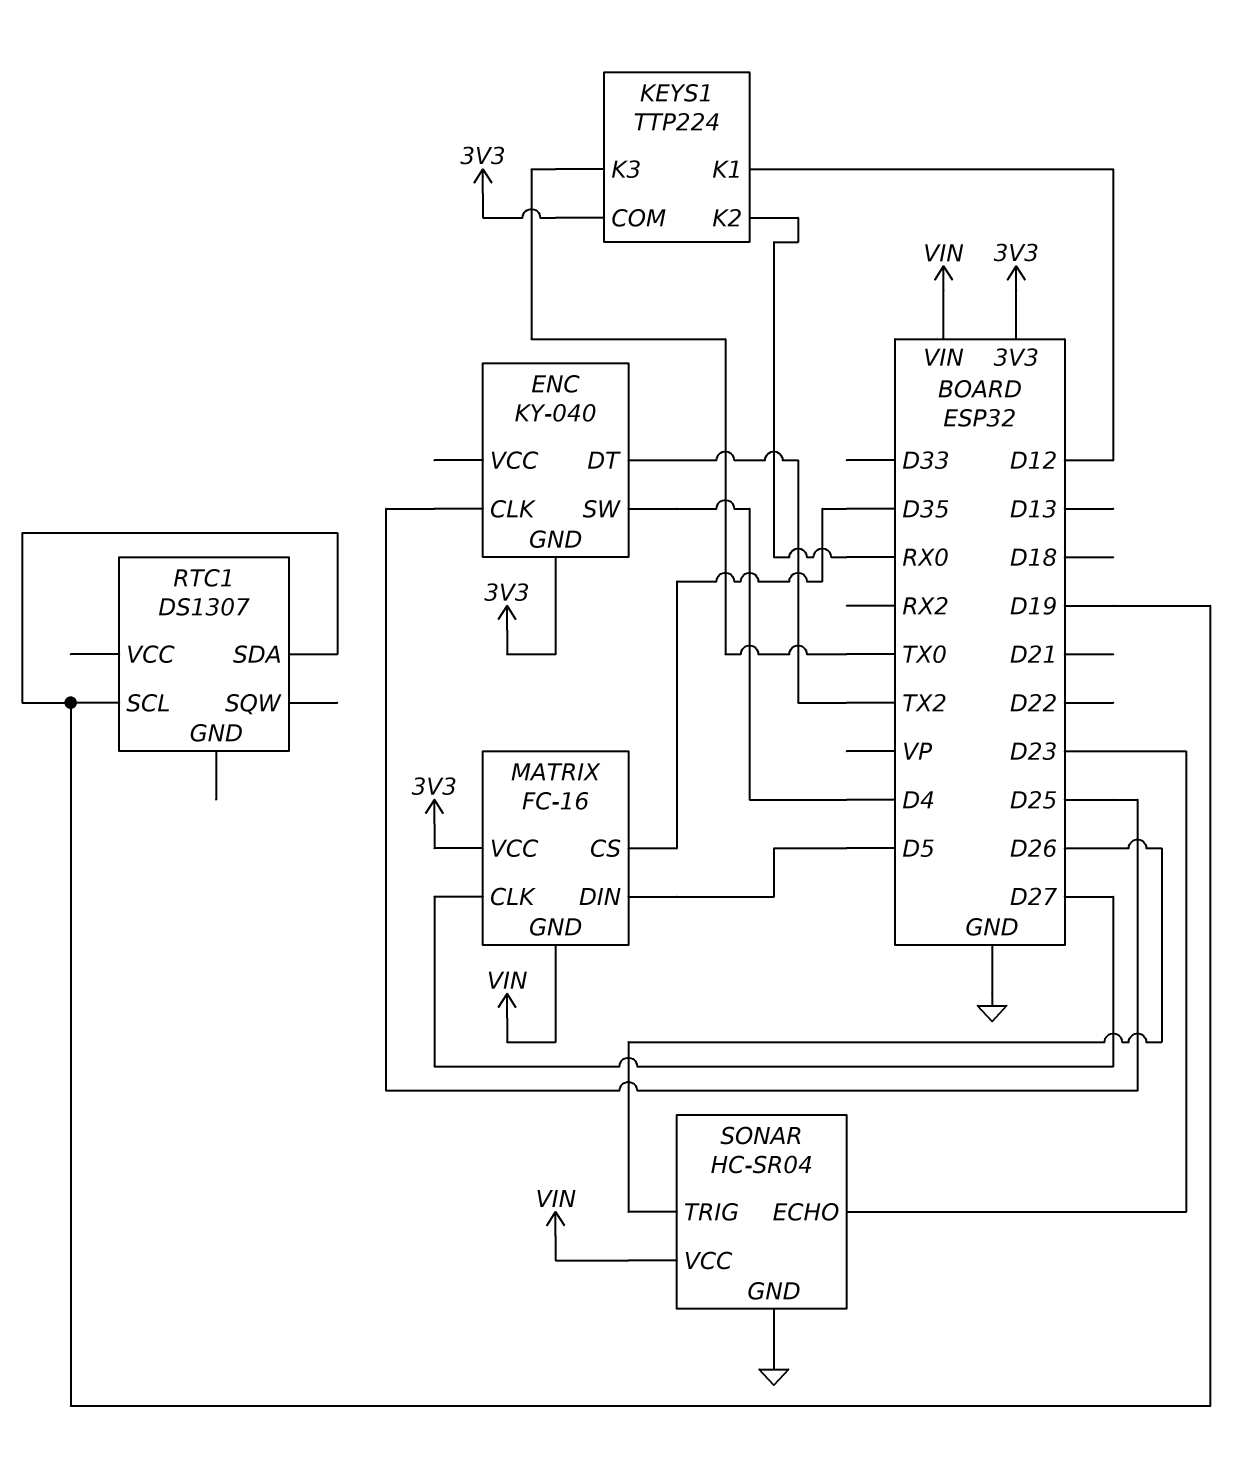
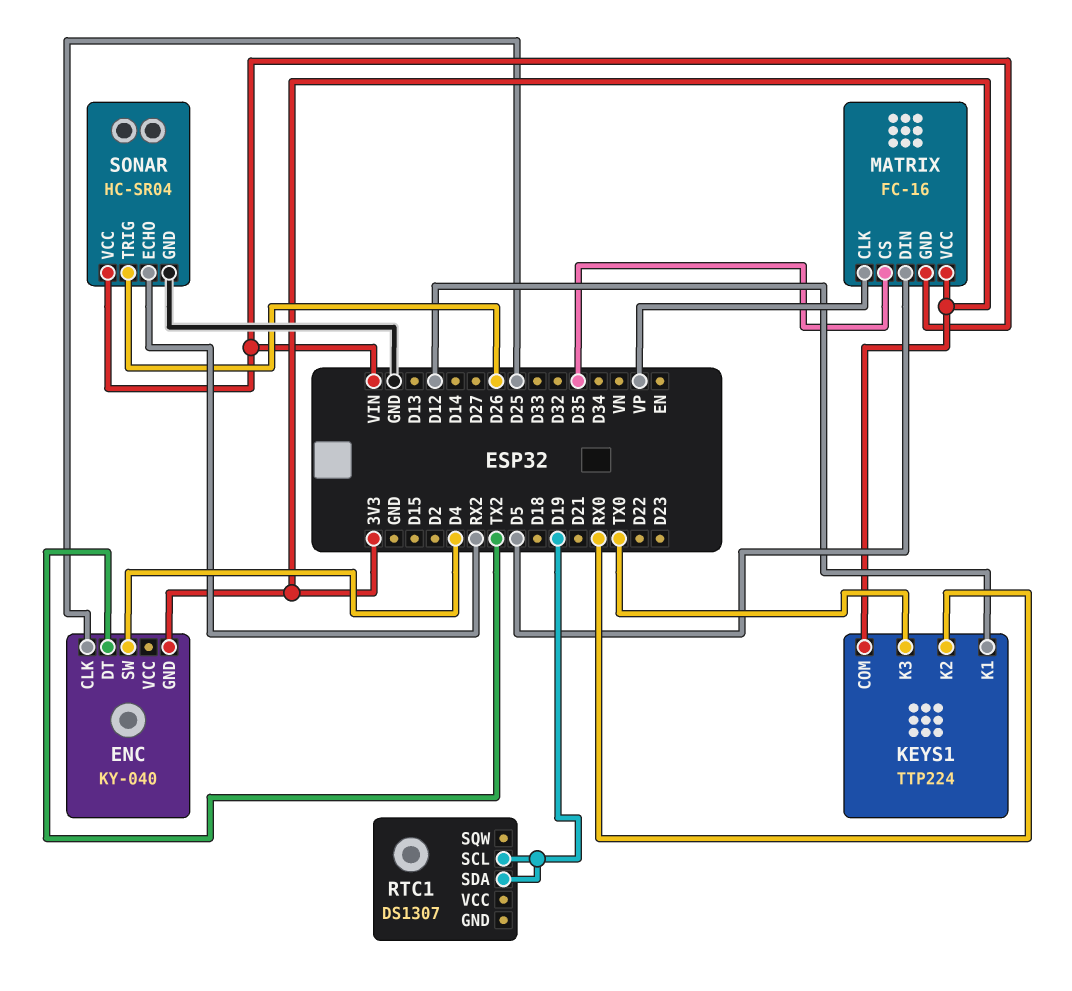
MATRIX pin CLK: D27 -> VP
SONAR pin ECHO: D23 -> RX2

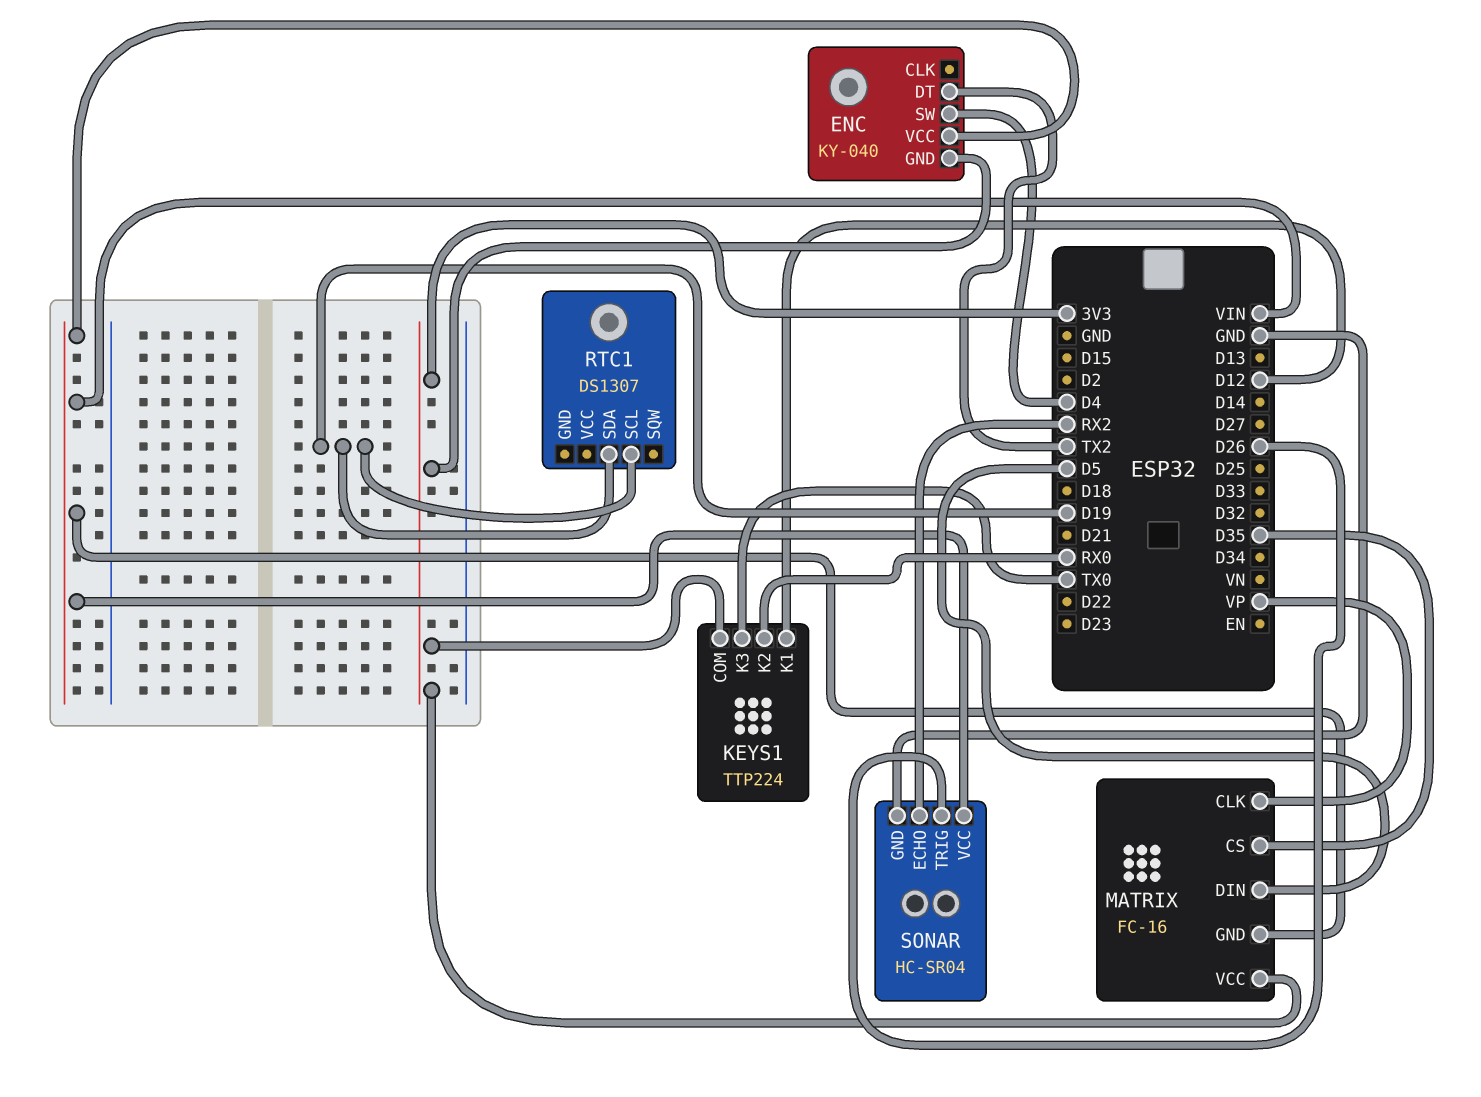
ENC pin CLK: D25 -> none
ENC pin VCC: none -> VIN

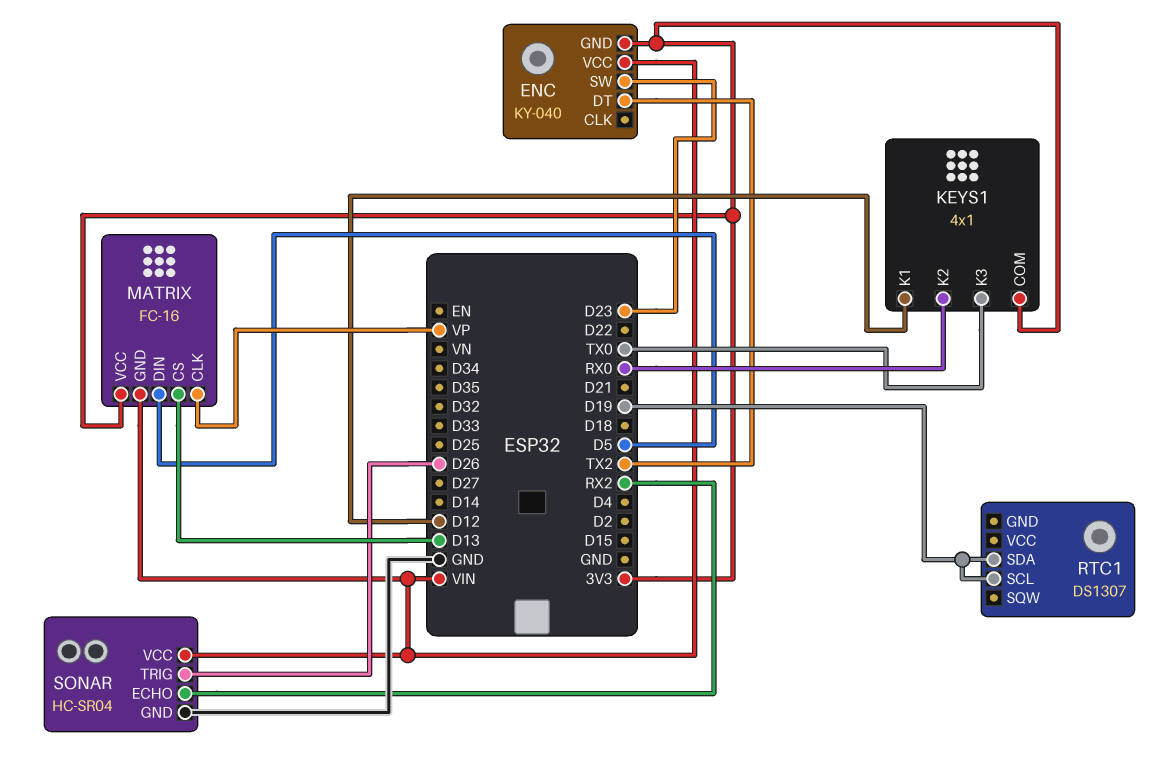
ENC pin SW: D4 -> D23
KEYS1: TTP224 -> 4x1
MATRIX pin CS: D35 -> D13

